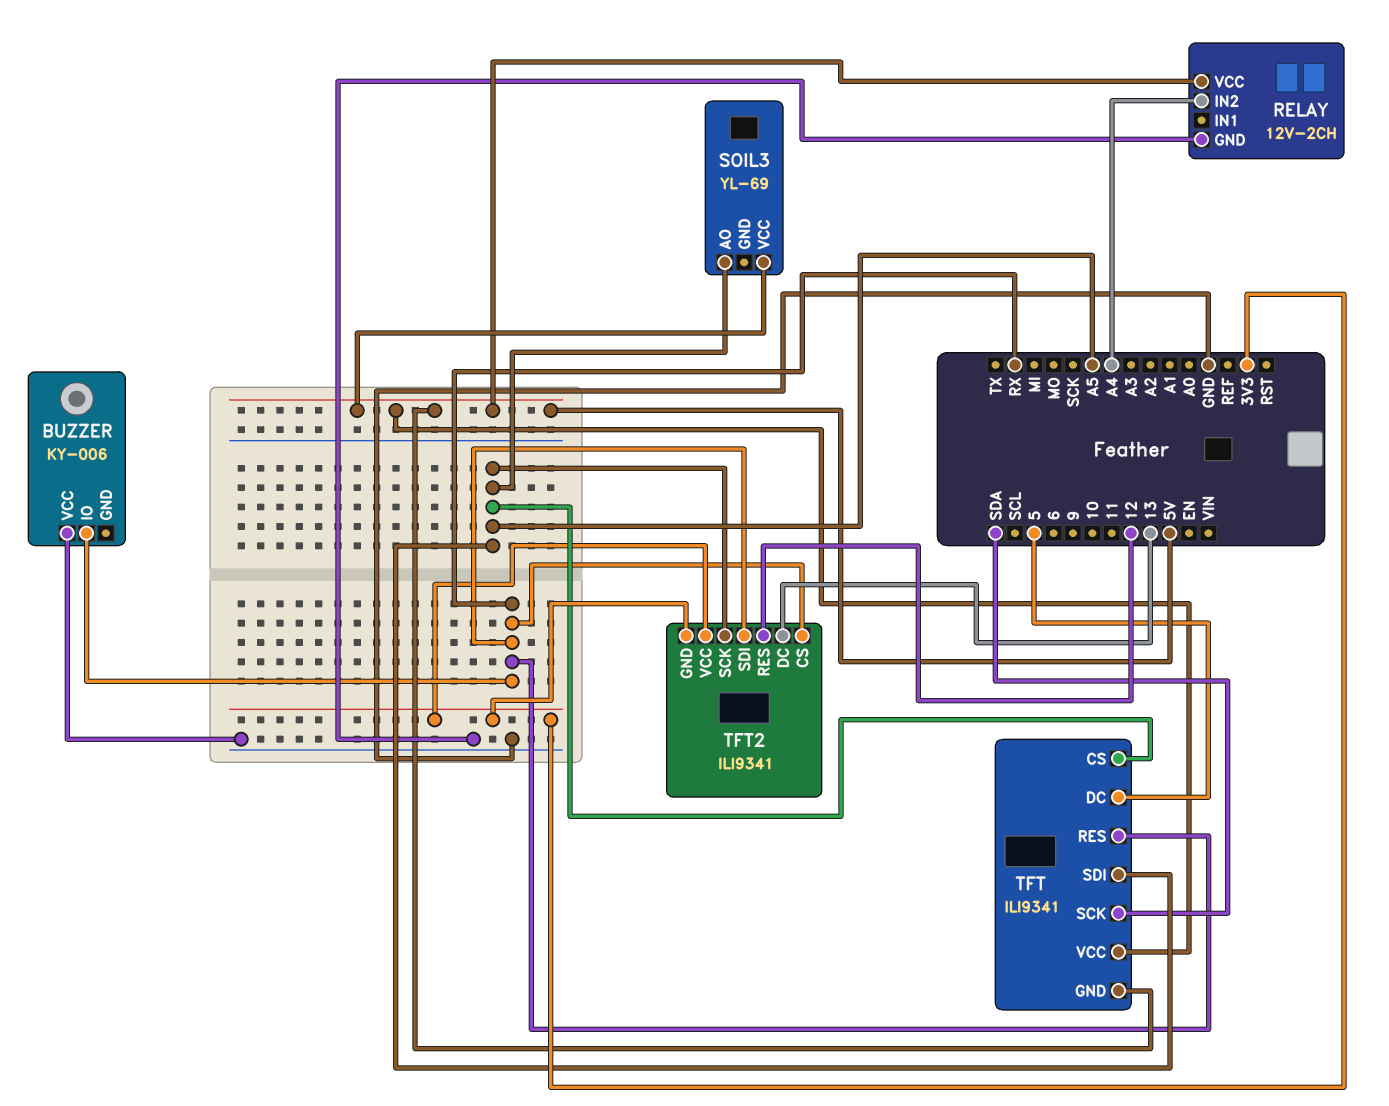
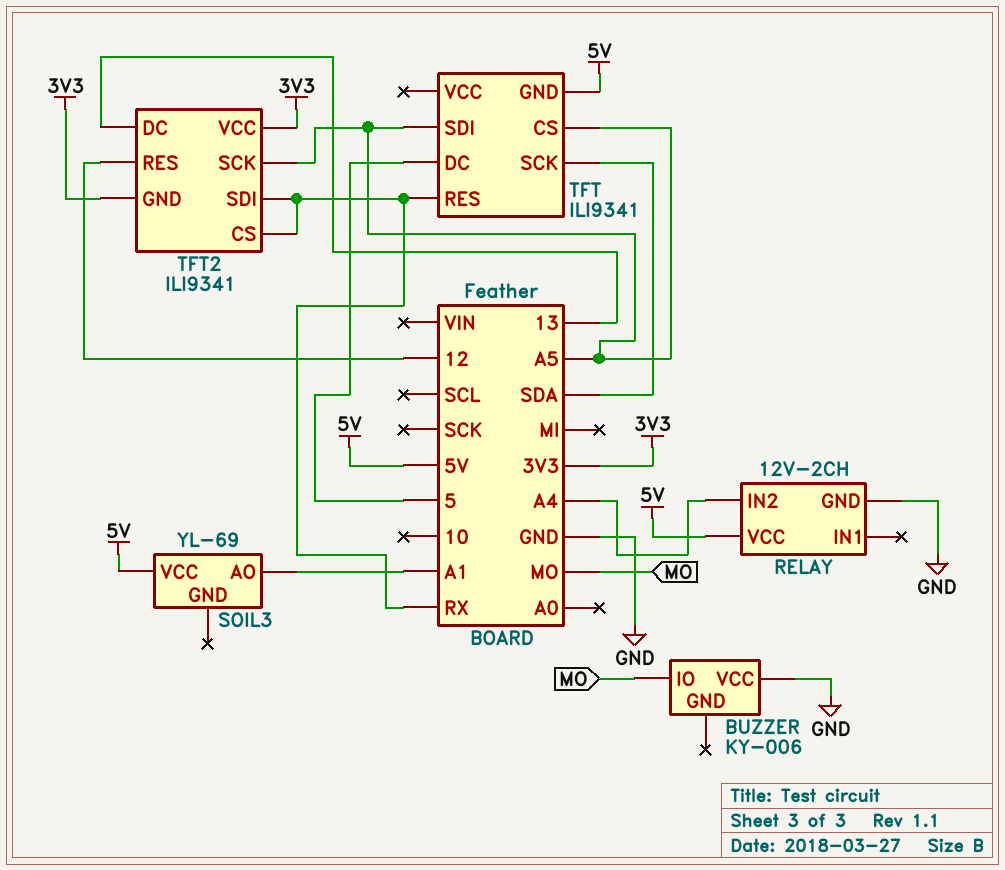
BUZZER pin IO: RX -> MO
SOIL3 pin AO: A5 -> A1
TFT pin VCC: 5V -> none

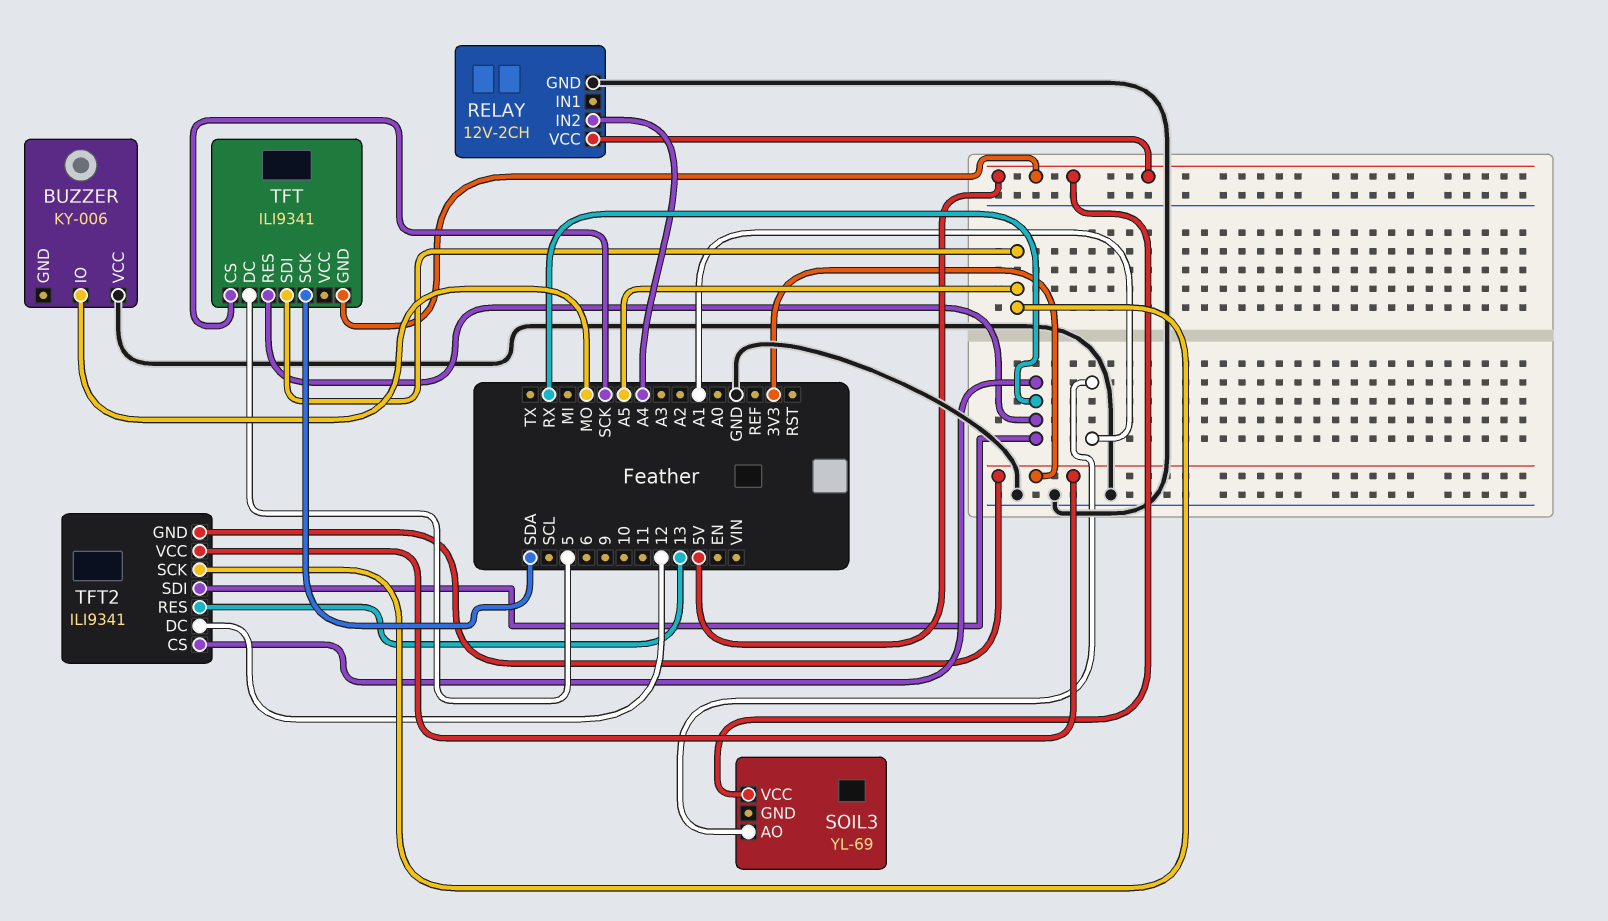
TFT pin CS: A5 -> SCK
TFT2 pin DC: 13 -> 12
TFT2 pin RES: 12 -> 13

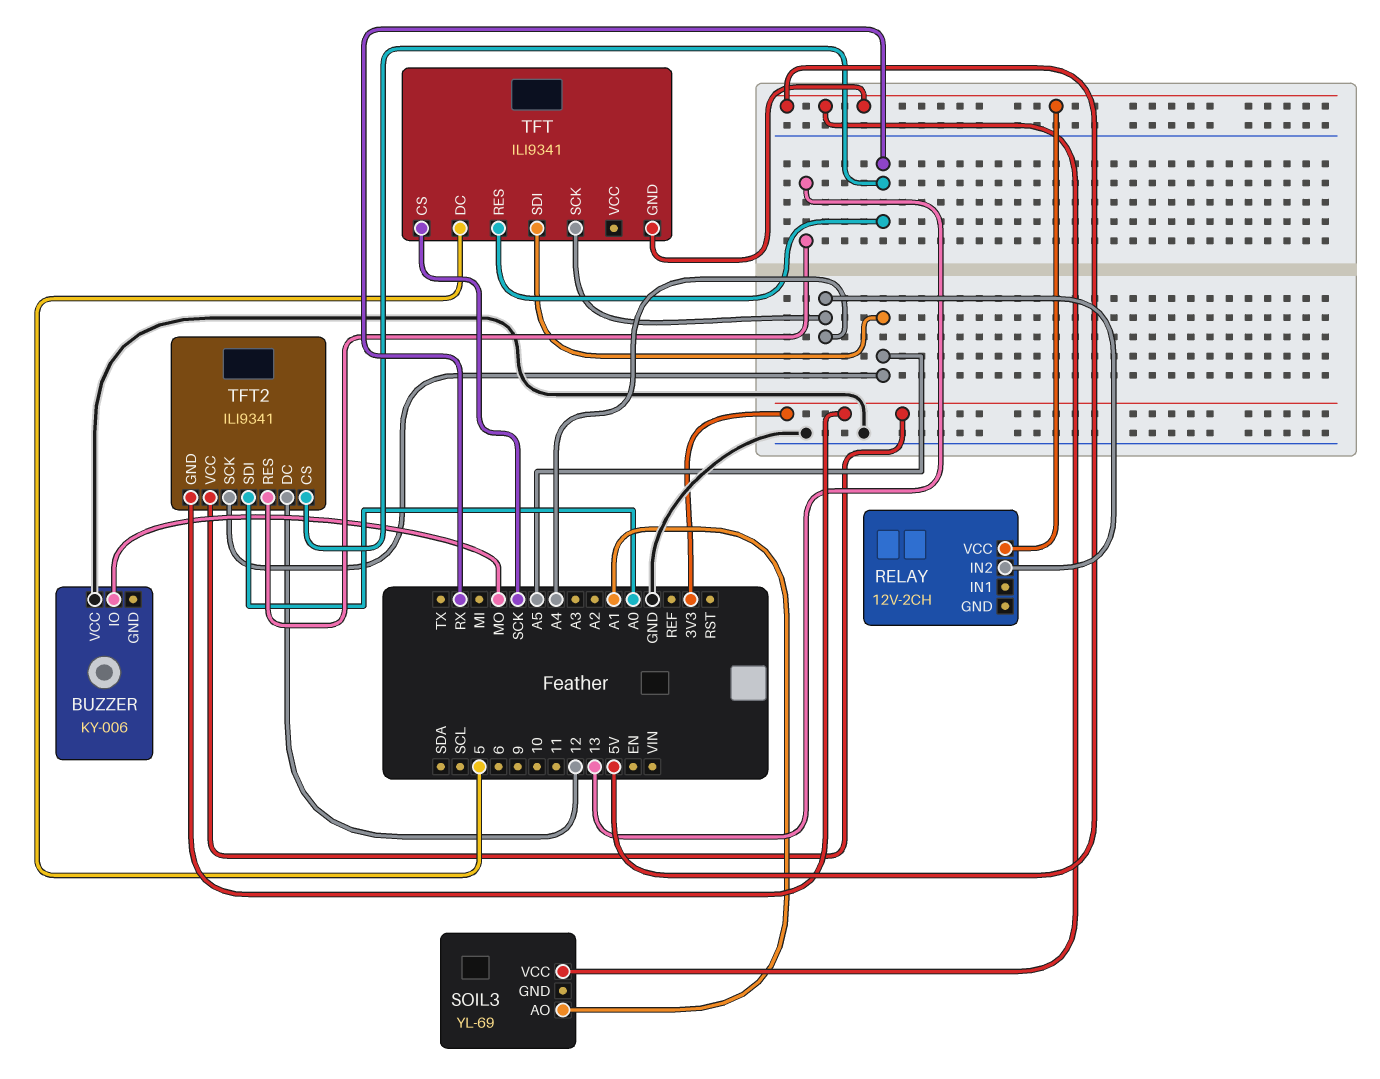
RELAY pin GND: GND -> none
TFT pin SCK: SDA -> A4
TFT2 pin SDI: RX -> A0

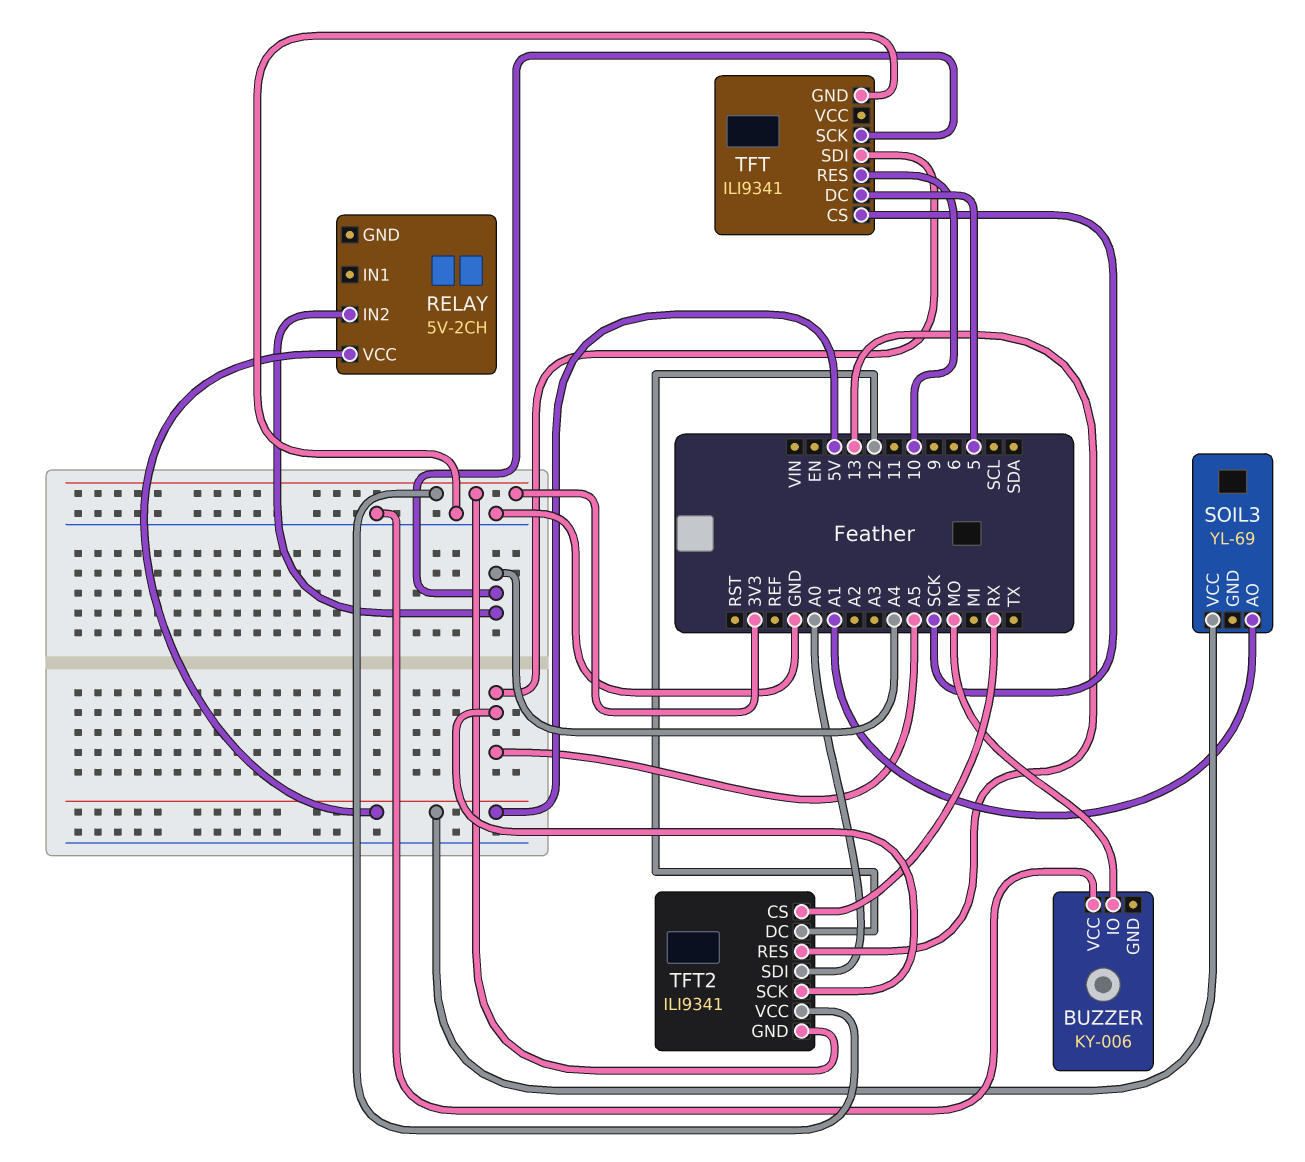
RELAY: 12V-2CH -> 5V-2CH
TFT pin GND: 5V -> GND
TFT pin RES: RX -> 10

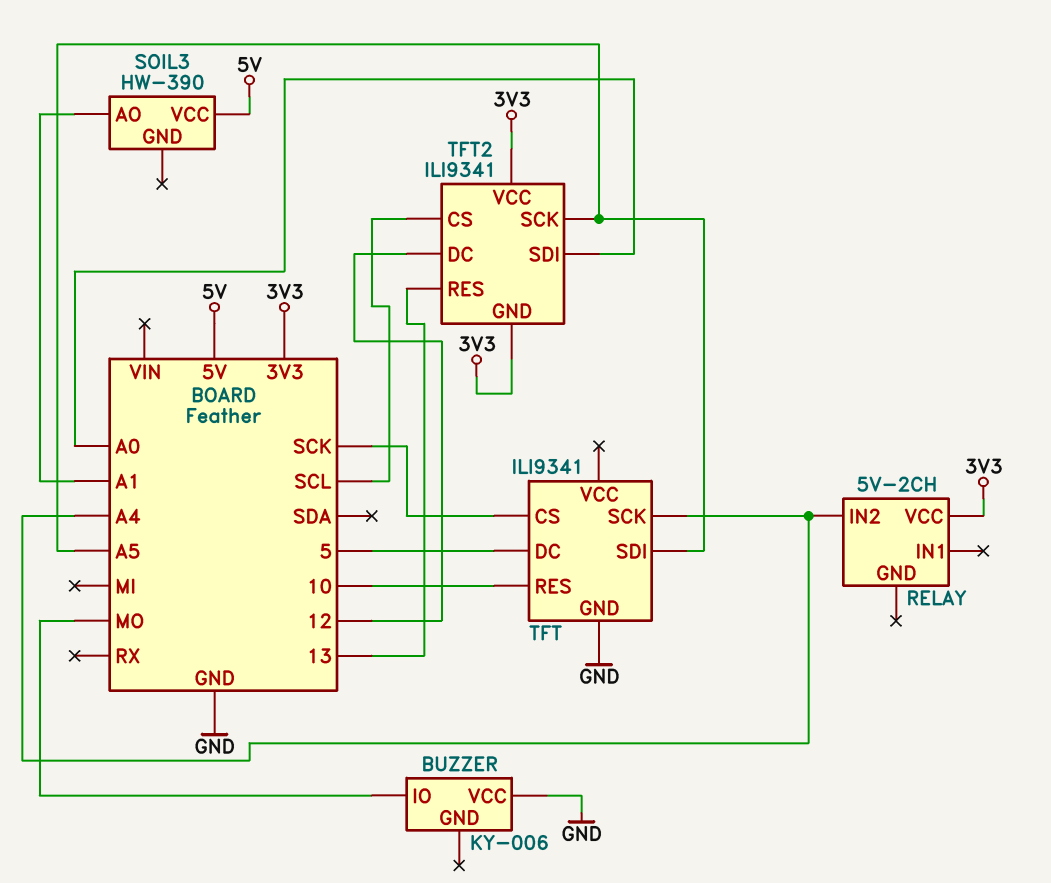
RELAY pin VCC: 5V -> 3V3
SOIL3: YL-69 -> HW-390
TFT2 pin CS: RX -> SCL

